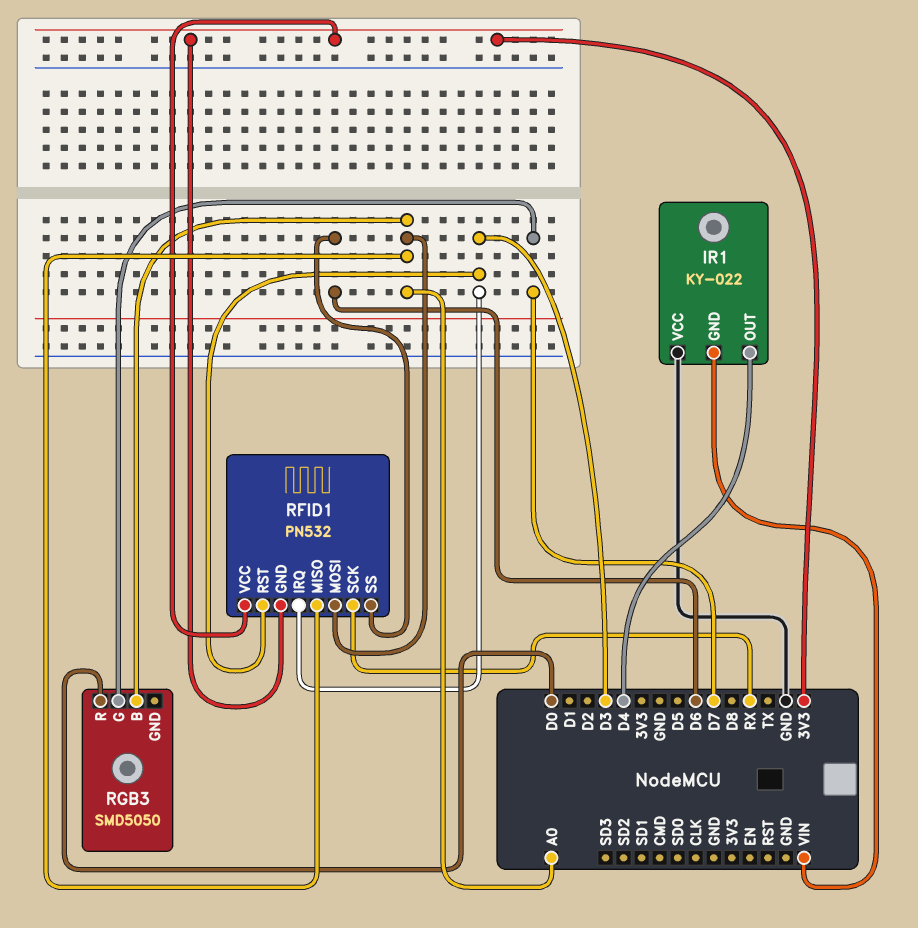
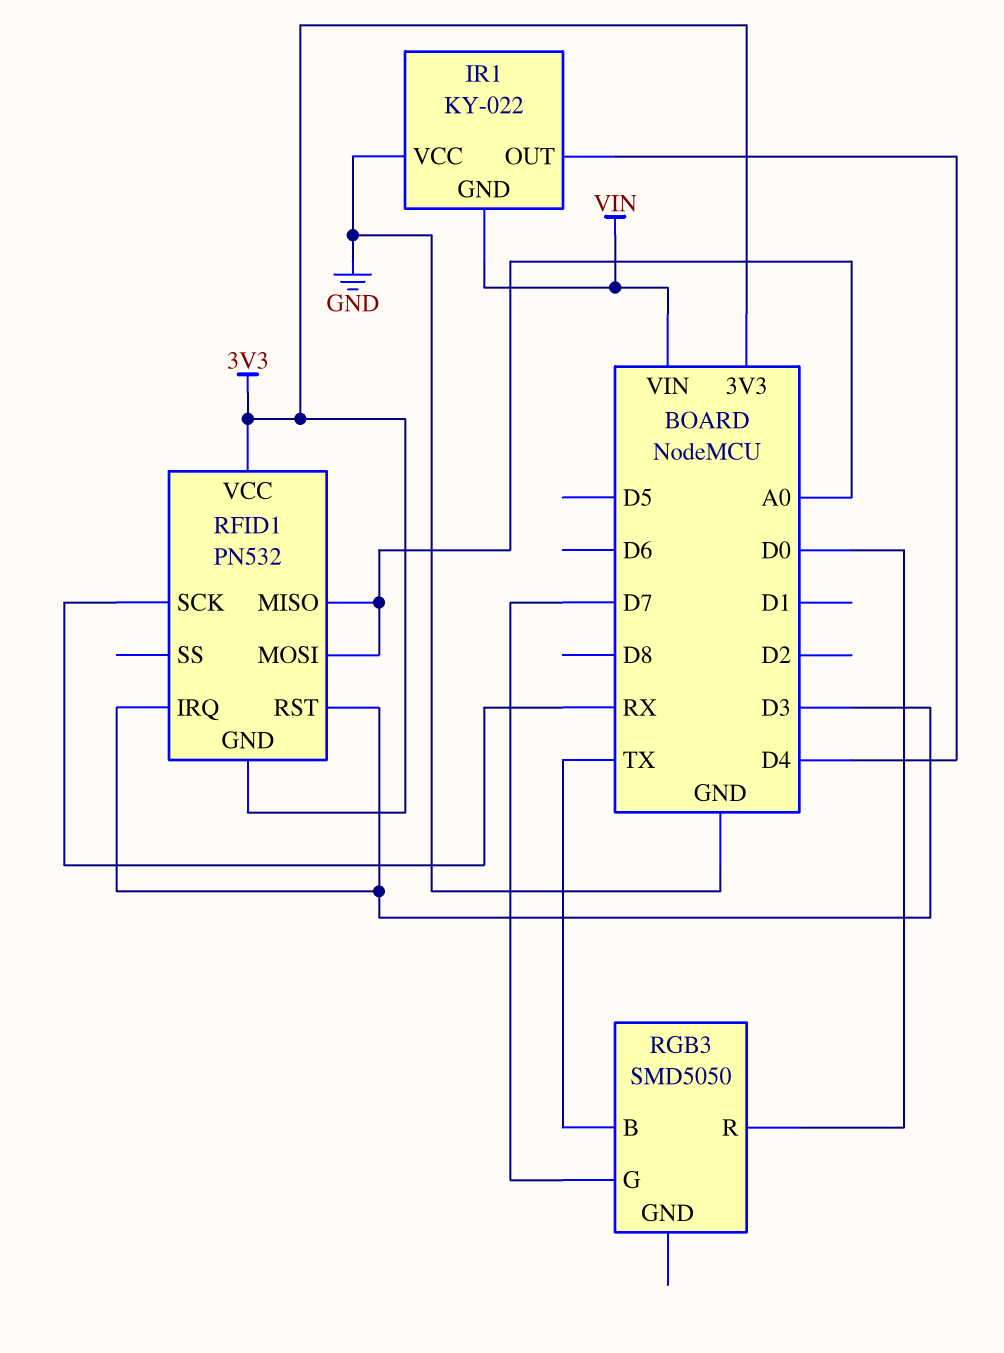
RFID1 pin SS: D6 -> none
RGB3 pin B: A0 -> TX

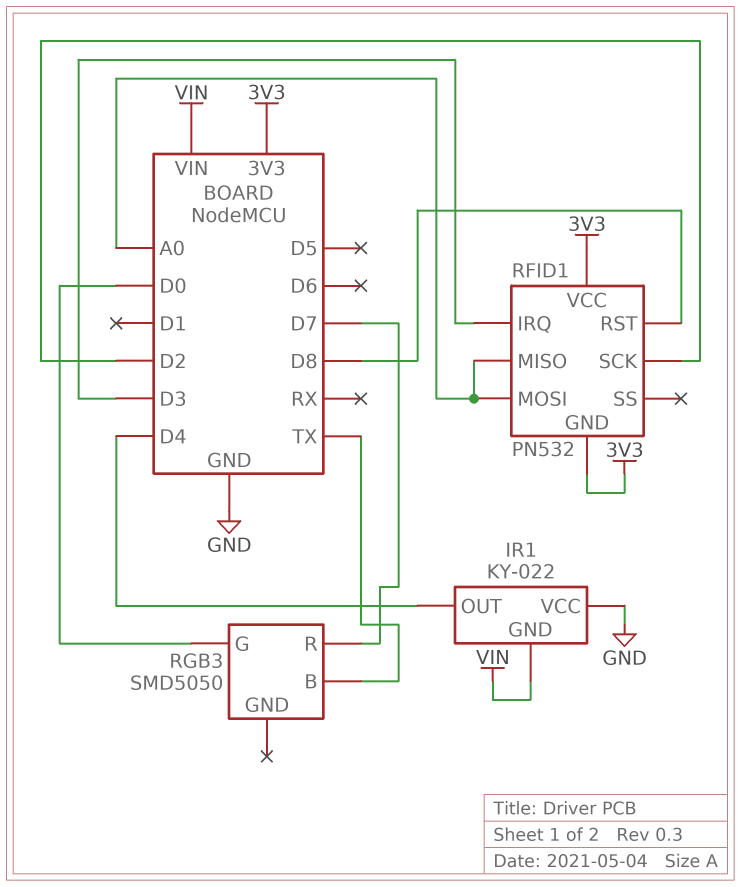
RFID1 pin RST: D3 -> D8
RFID1 pin SCK: RX -> D2
RGB3 pin G: D7 -> D0
RGB3 pin R: D0 -> D7

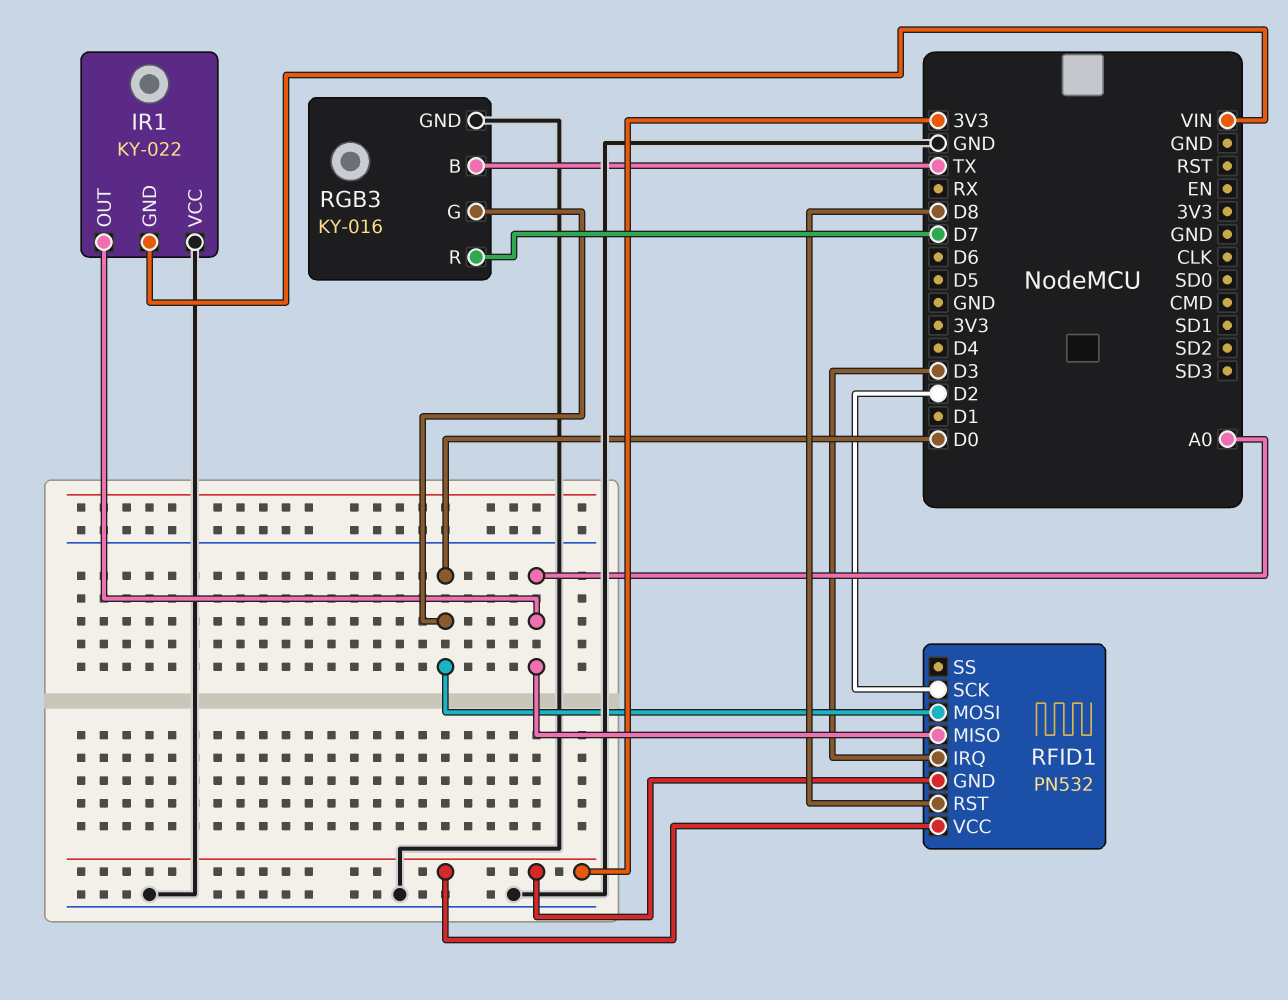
IR1 pin OUT: D4 -> A0
RFID1 pin MOSI: A0 -> D0
RGB3: SMD5050 -> KY-016
RGB3 pin GND: none -> GND

